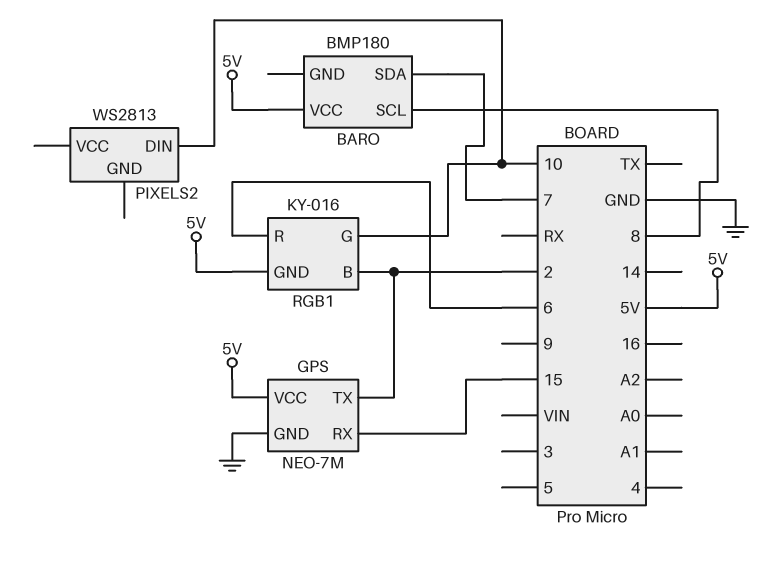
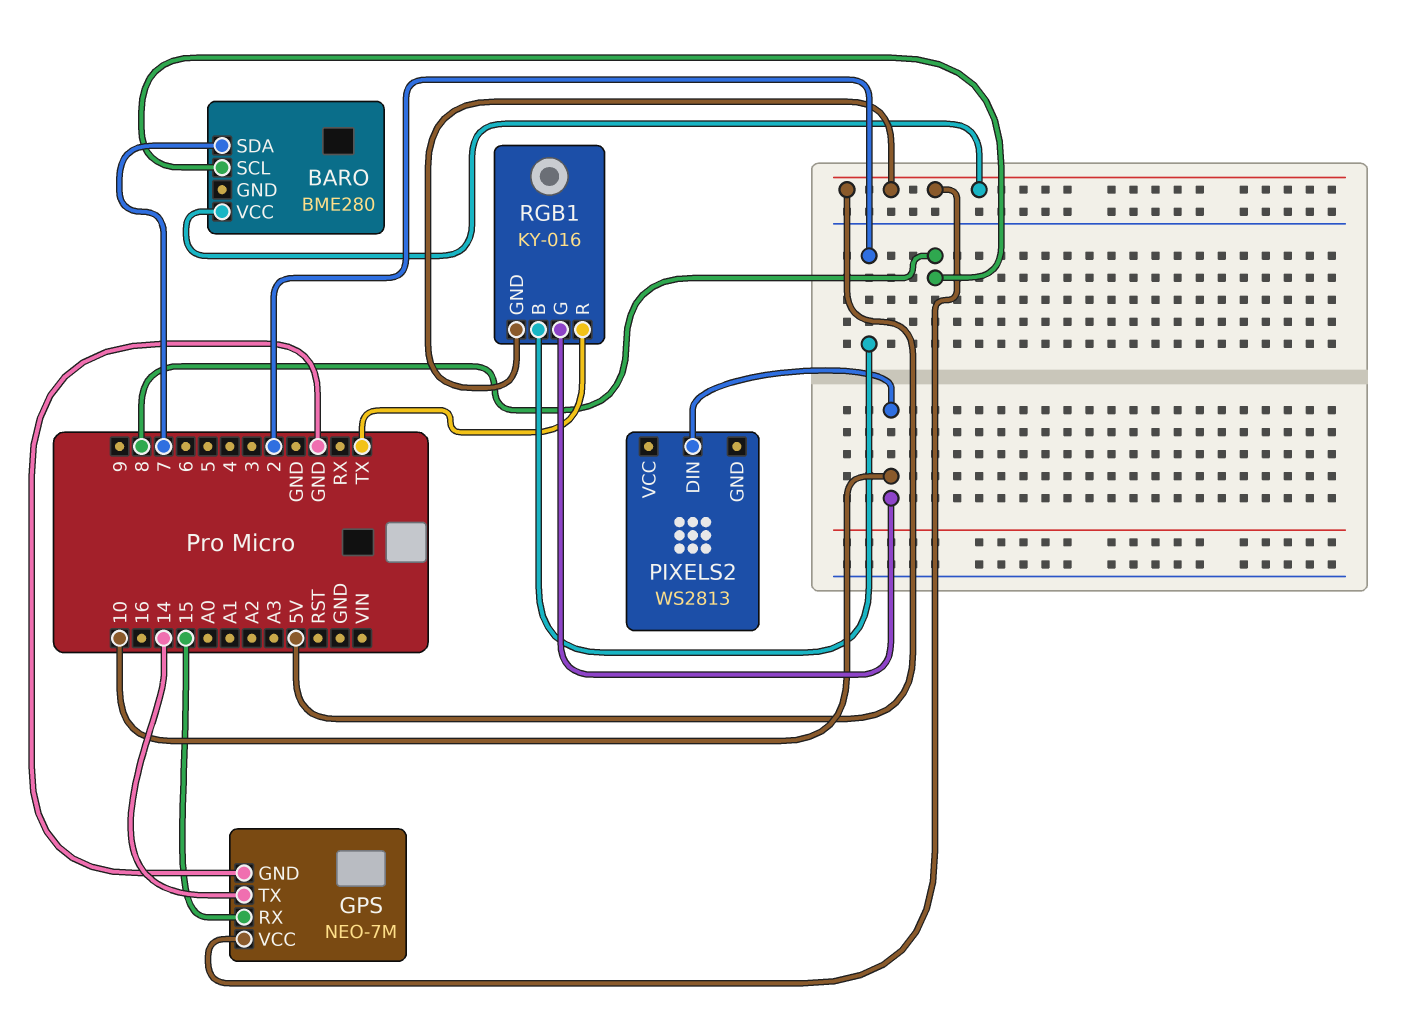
BARO: BMP180 -> BME280
GPS pin TX: 2 -> 14
RGB1 pin R: 6 -> TX

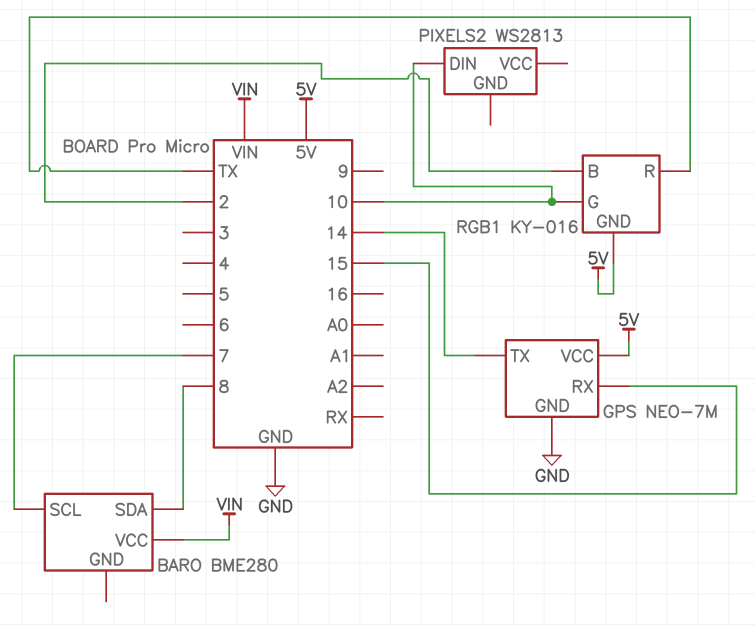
BARO pin SCL: 8 -> 7
BARO pin SDA: 7 -> 8
BARO pin VCC: 5V -> VIN

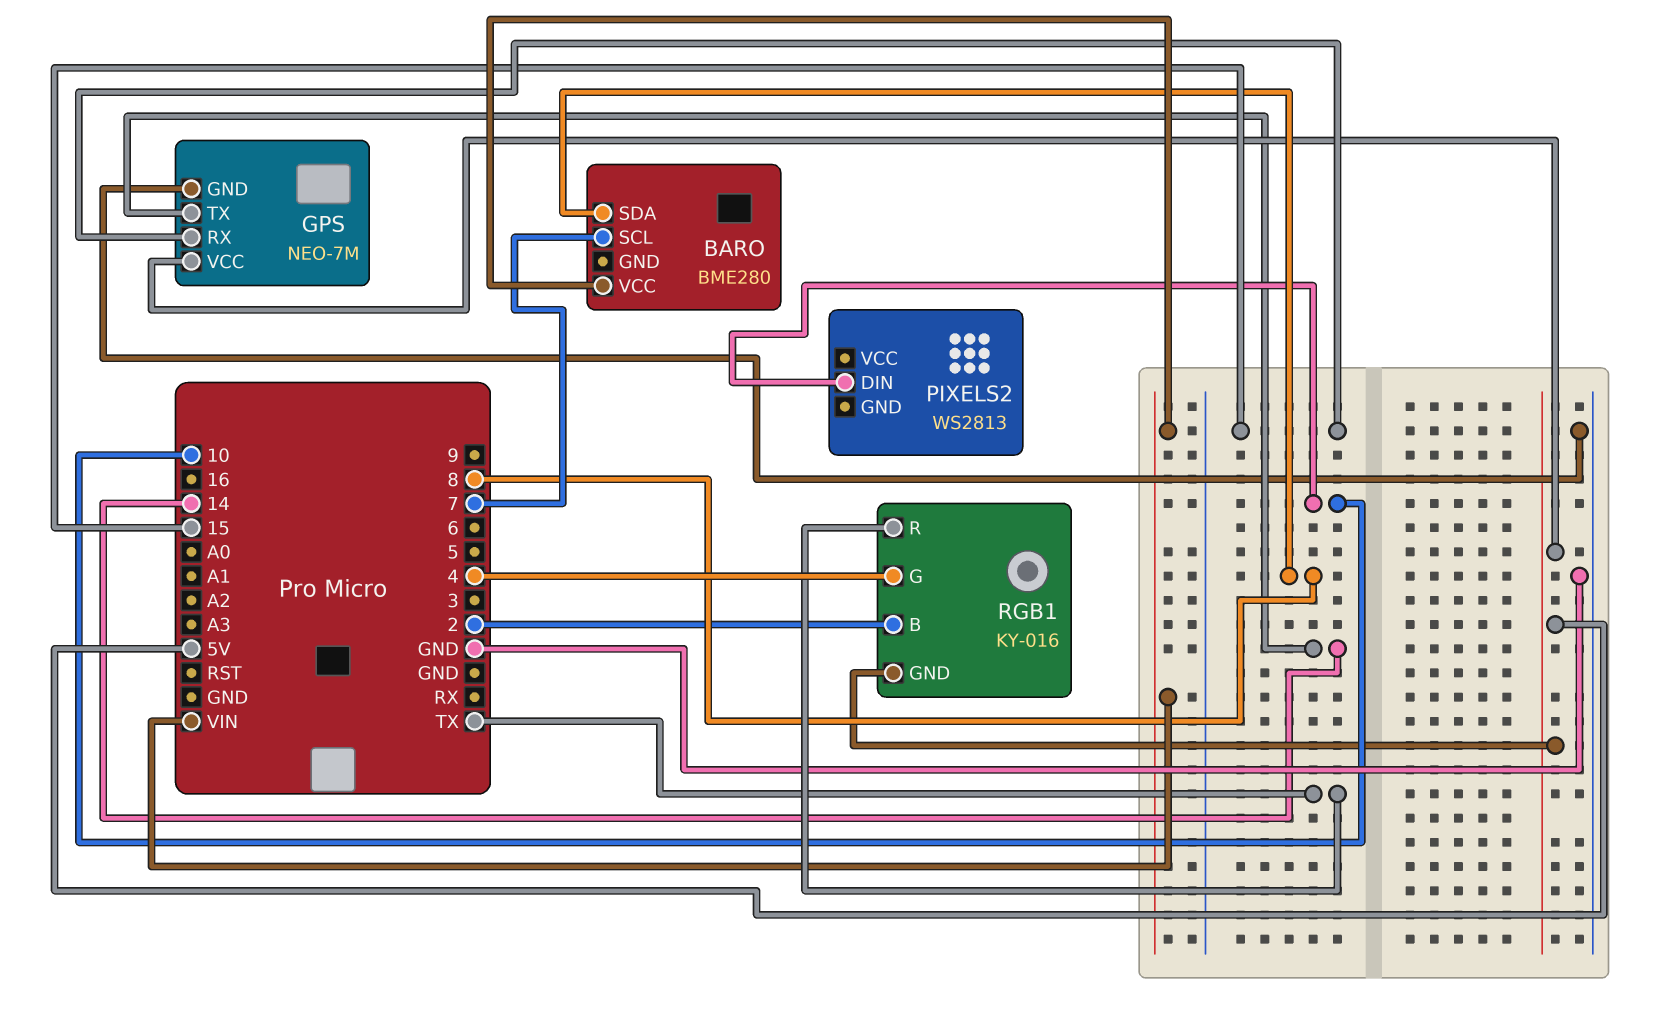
RGB1 pin G: 10 -> 4

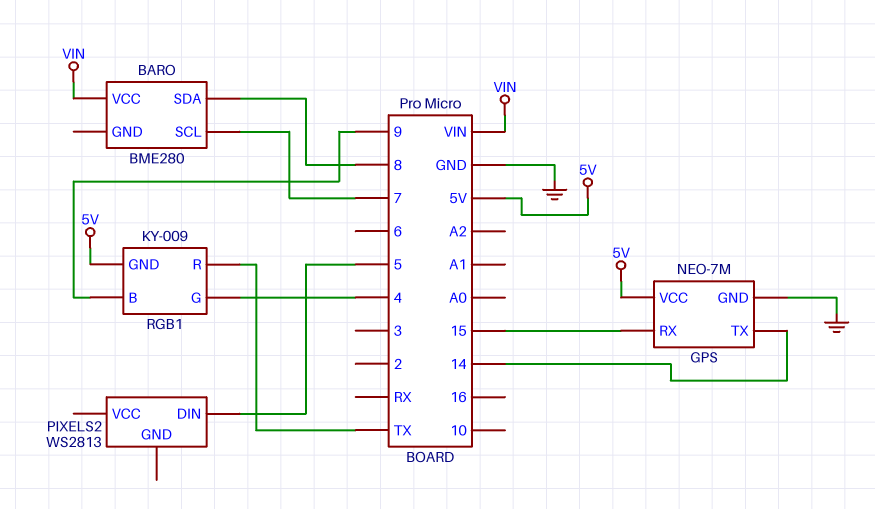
PIXELS2 pin DIN: 10 -> 5
RGB1: KY-016 -> KY-009
RGB1 pin B: 2 -> 9

